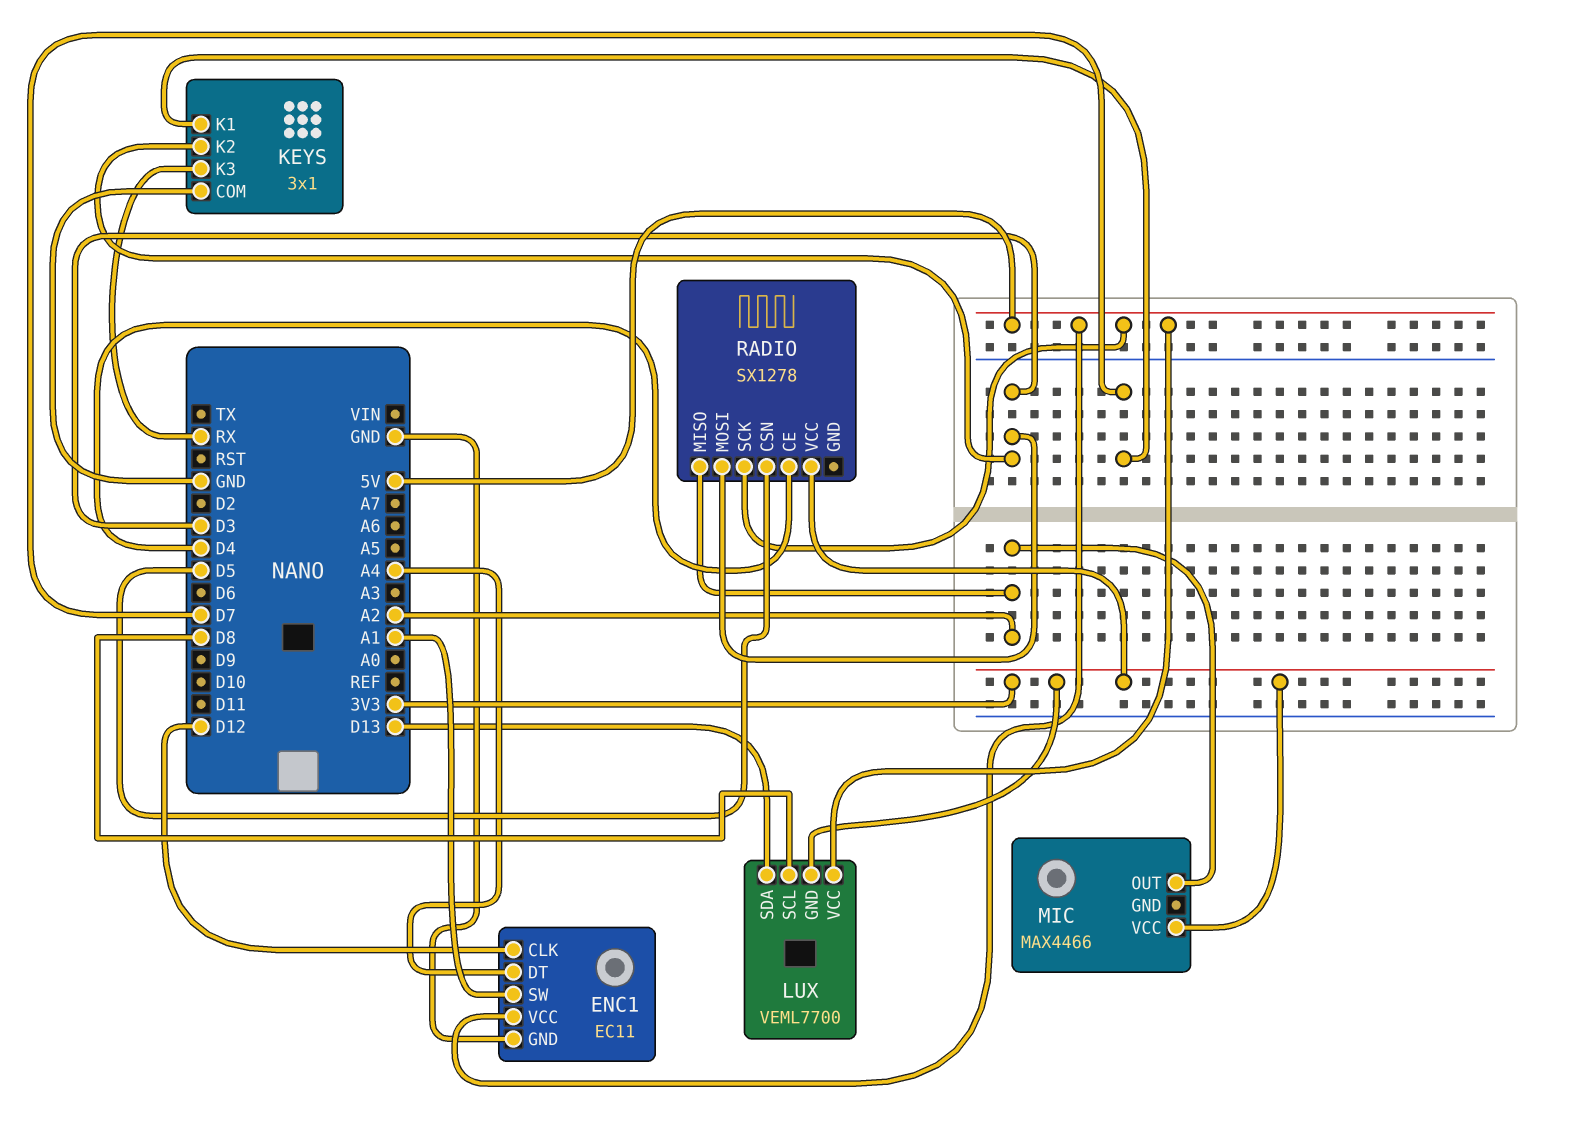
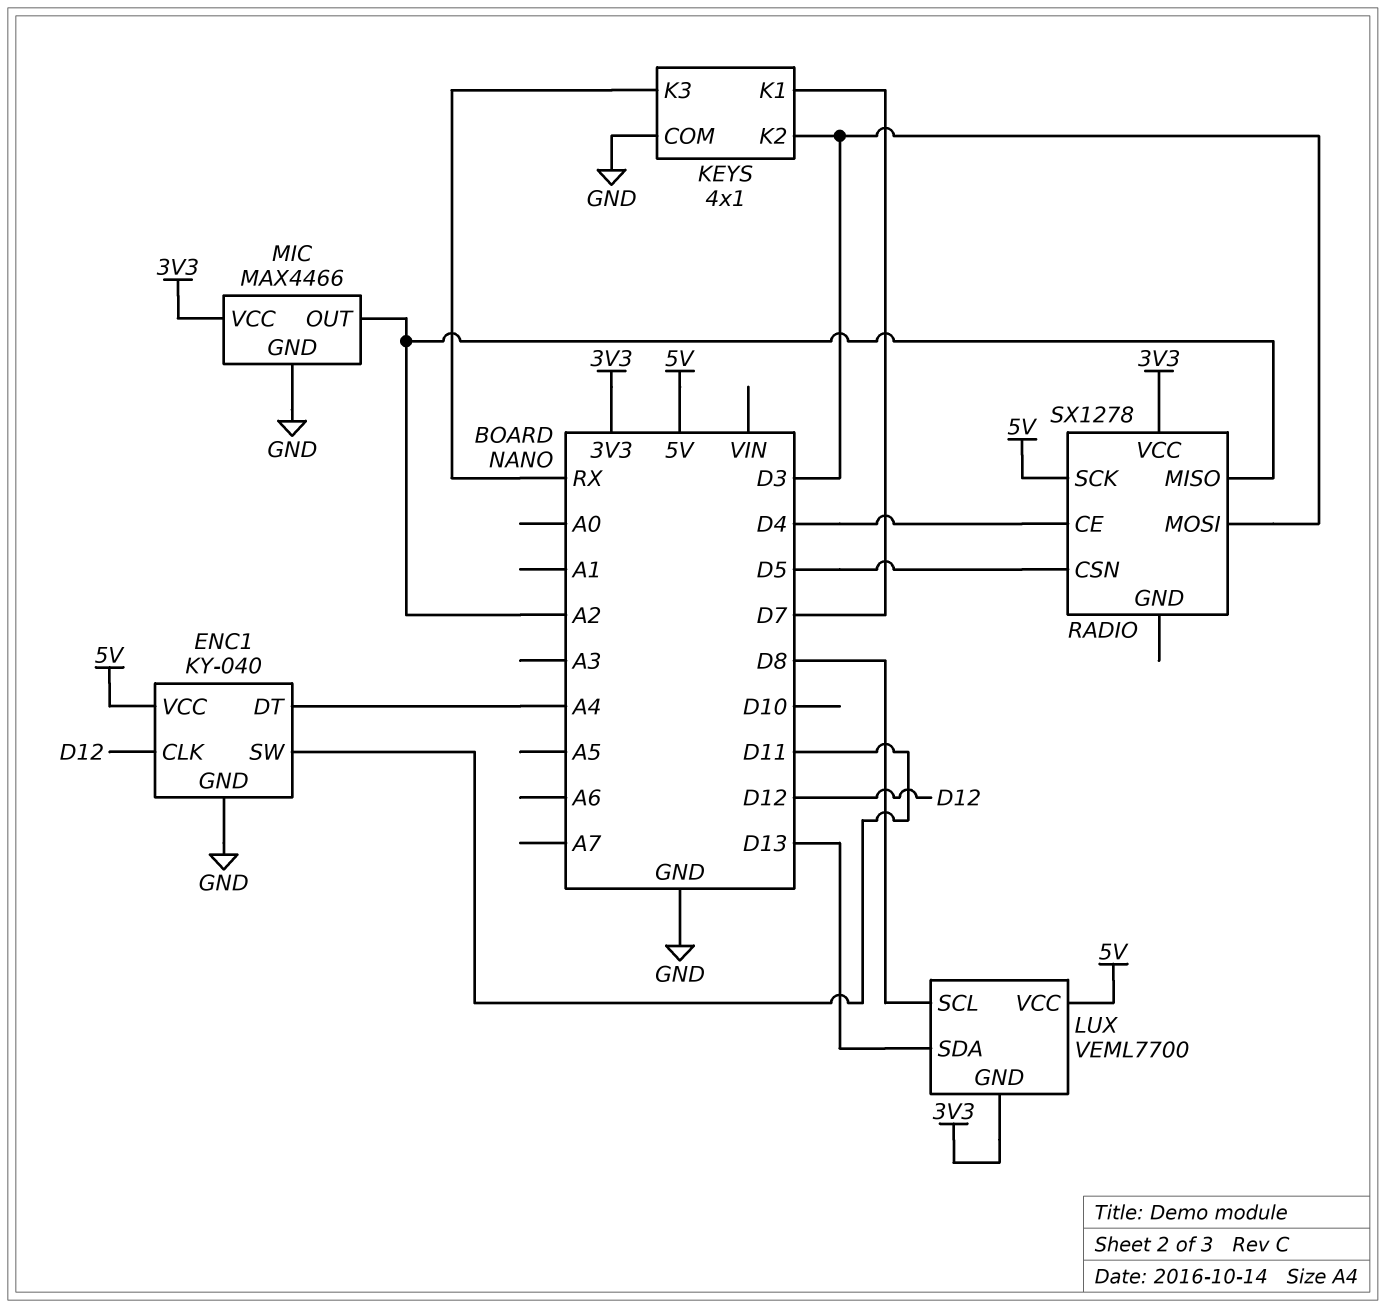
ENC1: EC11 -> KY-040
ENC1 pin SW: A1 -> D11
KEYS: 3x1 -> 4x1
MIC pin GND: none -> GND

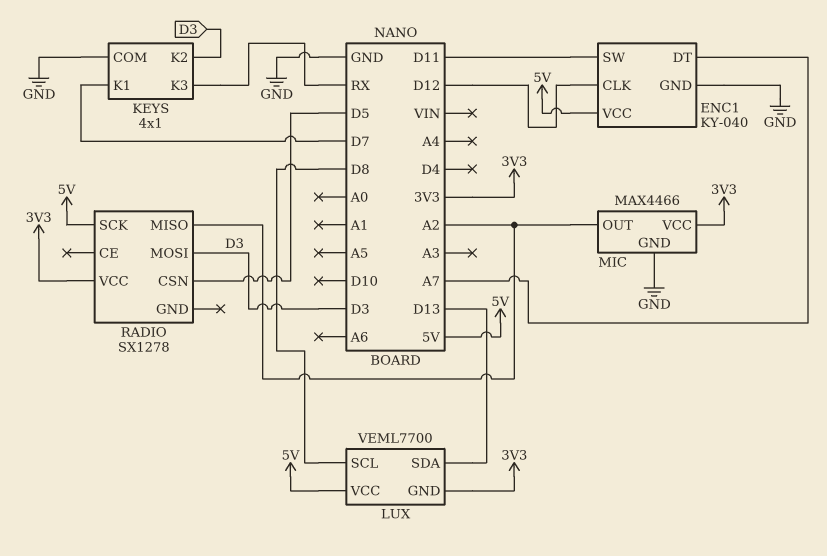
ENC1 pin DT: A4 -> A7
RADIO pin CE: D4 -> none

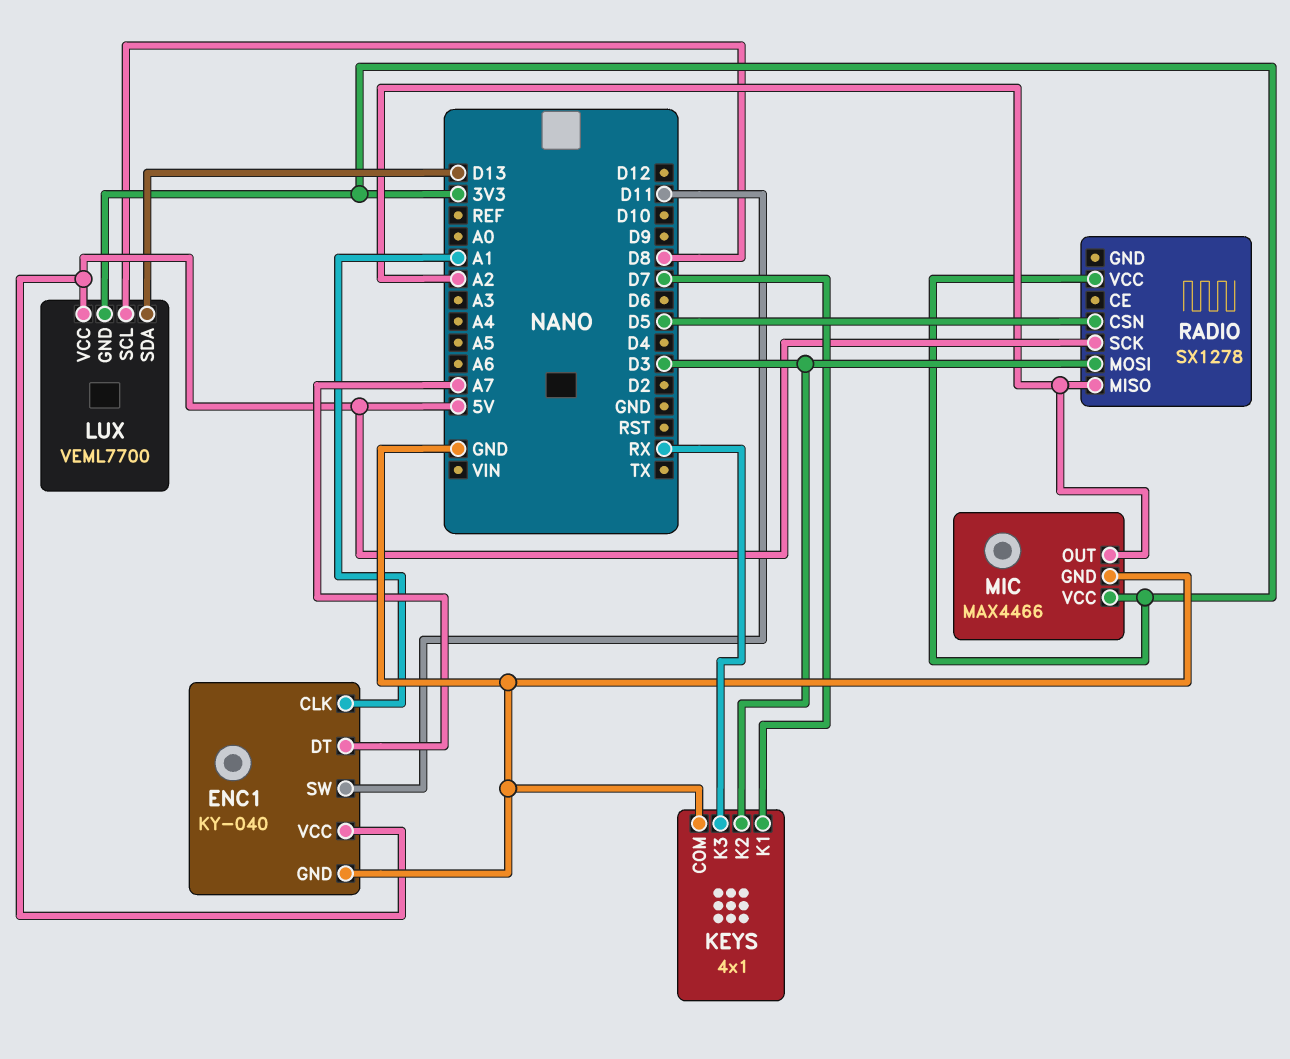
ENC1 pin CLK: D12 -> A1

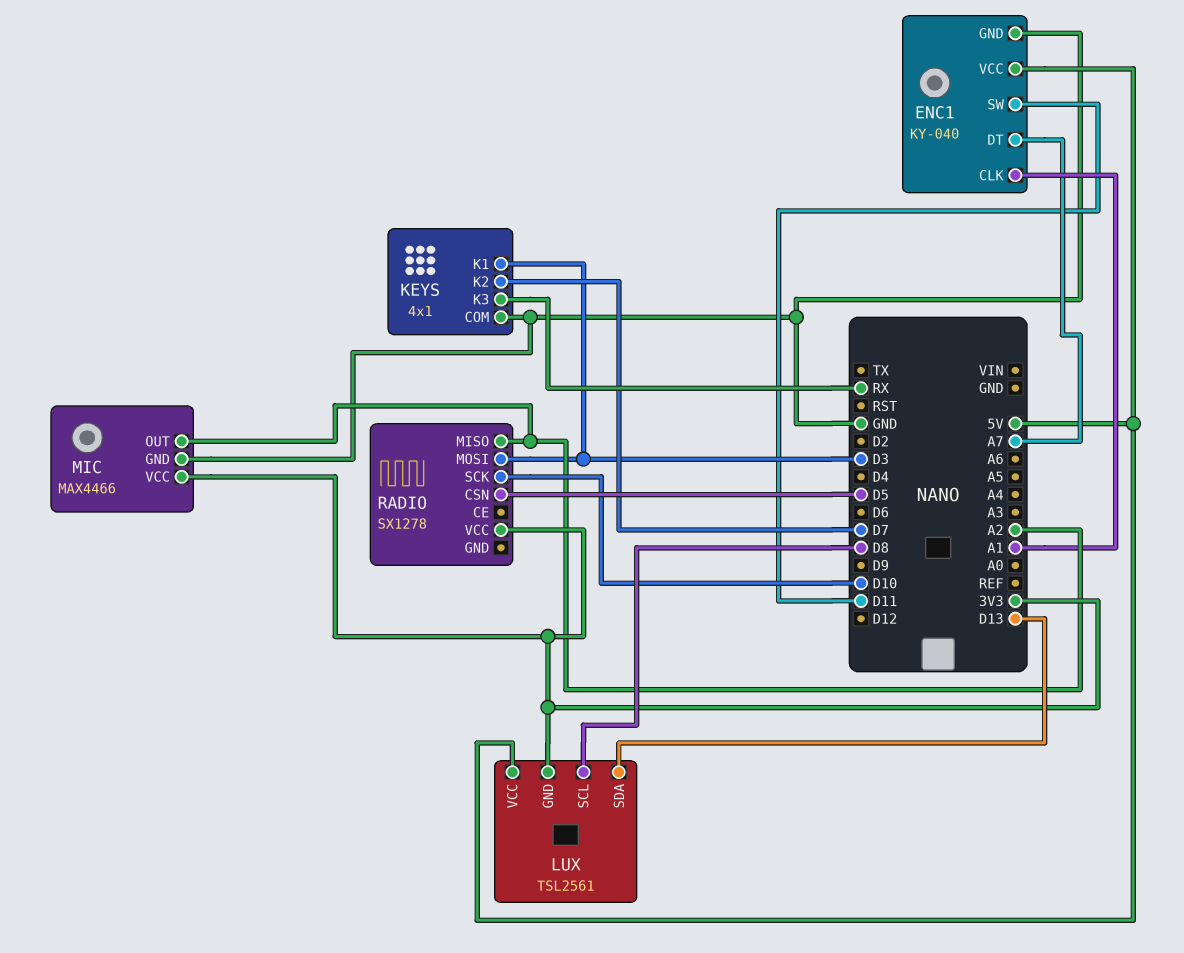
KEYS pin K1: D7 -> D3
KEYS pin K2: D3 -> D7
LUX: VEML7700 -> TSL2561
RADIO pin SCK: 5V -> D10

